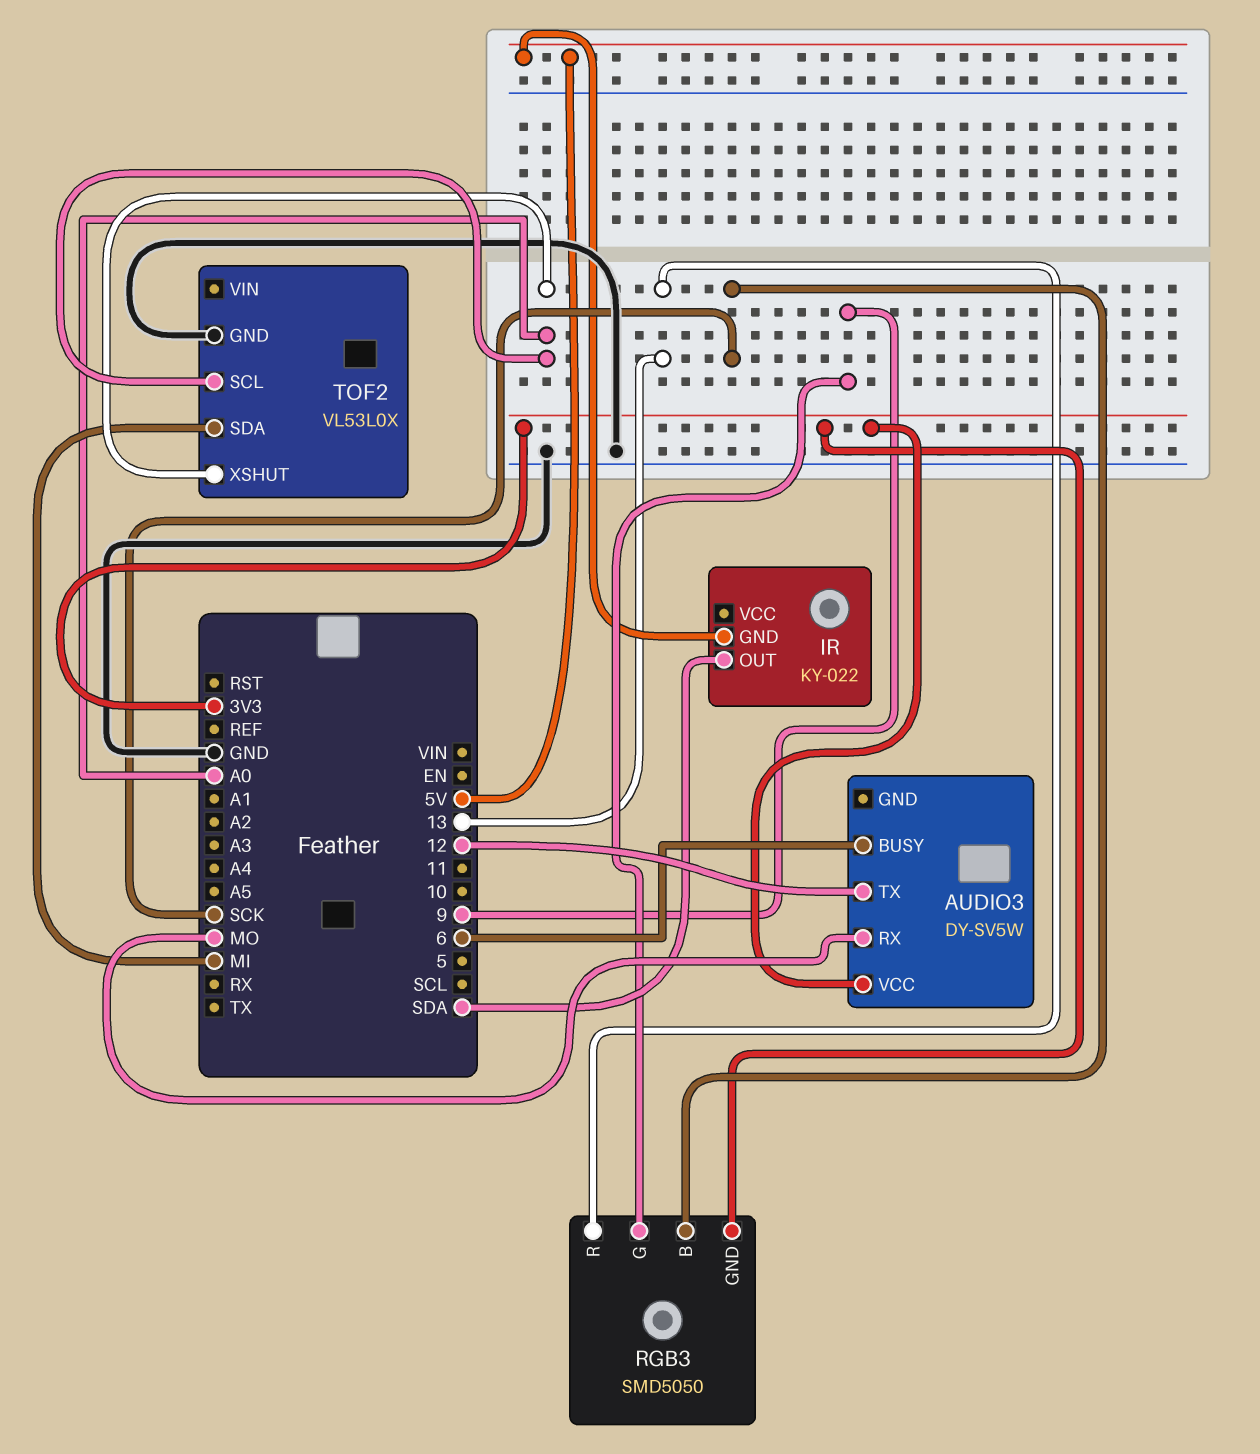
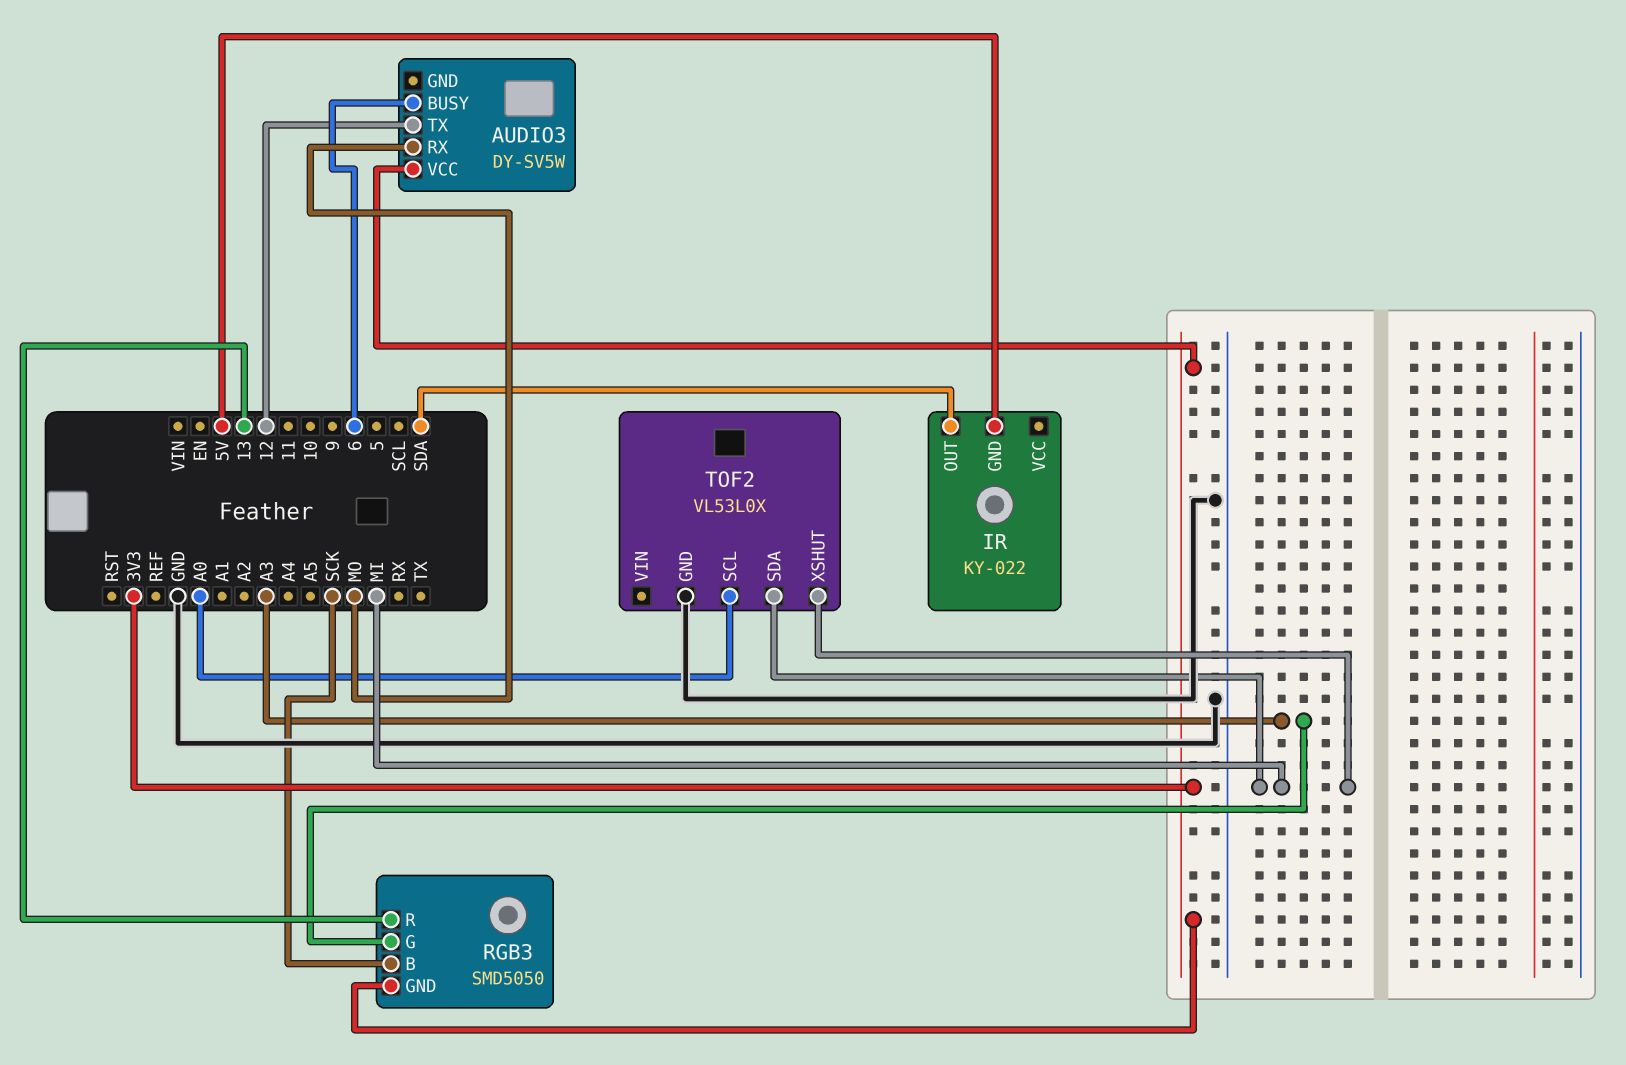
RGB3 pin G: 9 -> A3
TOF2 pin XSHUT: A0 -> MI

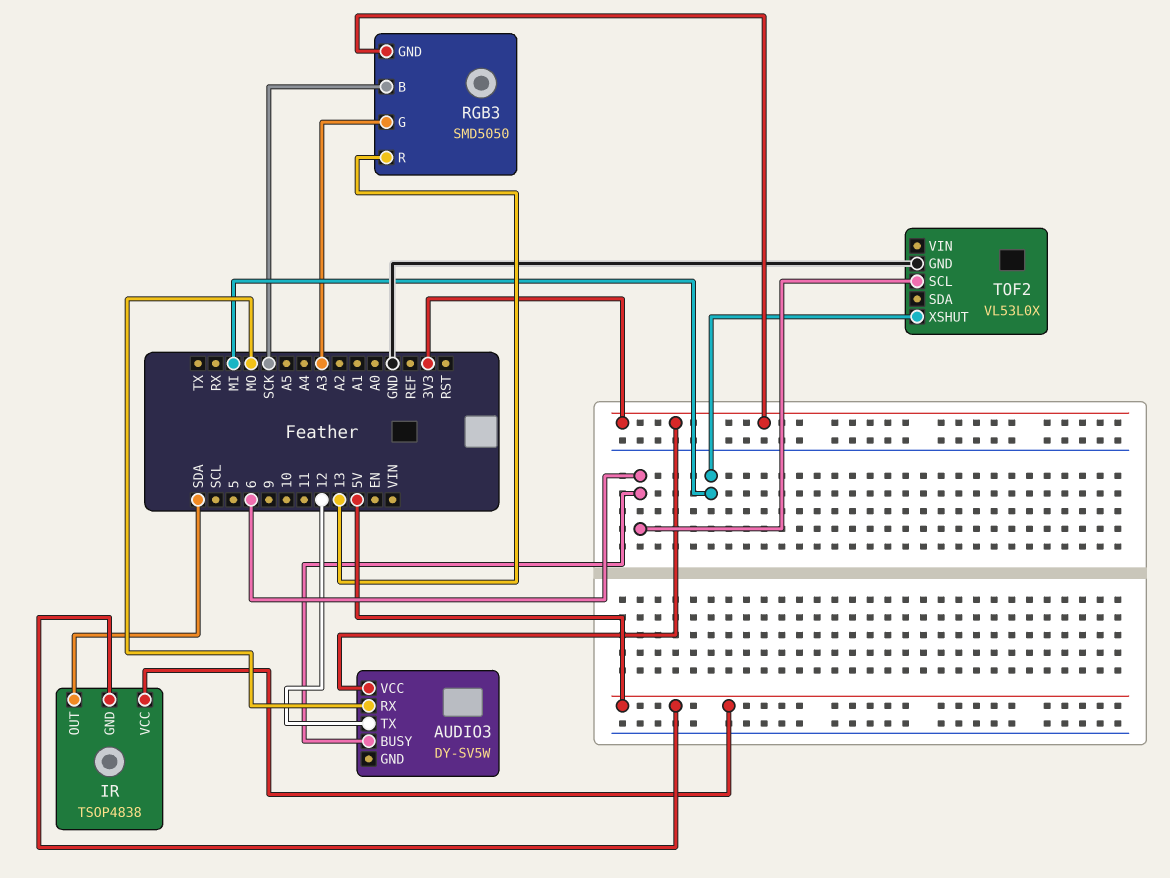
IR: KY-022 -> TSOP4838
IR pin VCC: none -> 5V
TOF2 pin SCL: A0 -> 6
TOF2 pin SDA: MI -> none

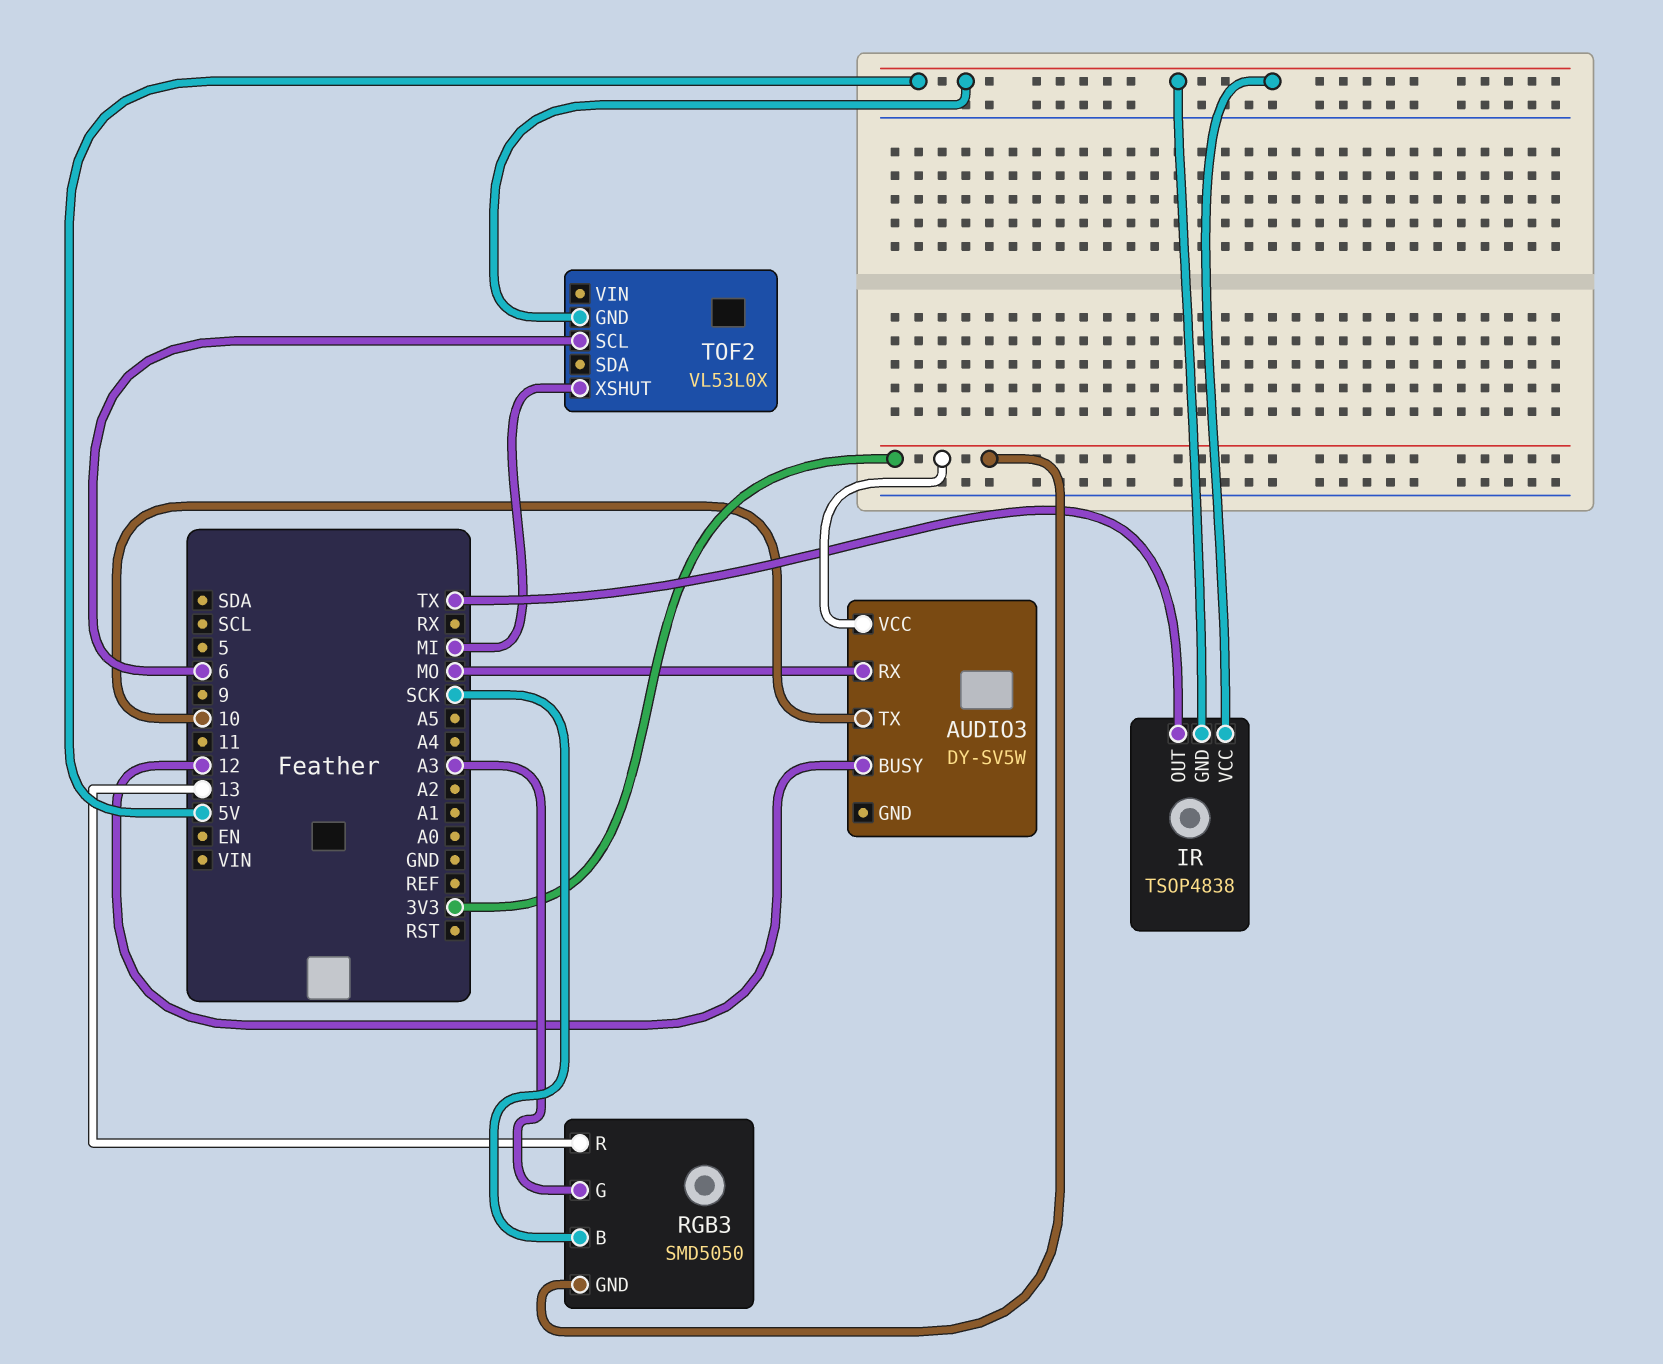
AUDIO3 pin BUSY: 6 -> 12
AUDIO3 pin TX: 12 -> 10
IR pin OUT: SDA -> TX
TOF2 pin GND: GND -> 5V

